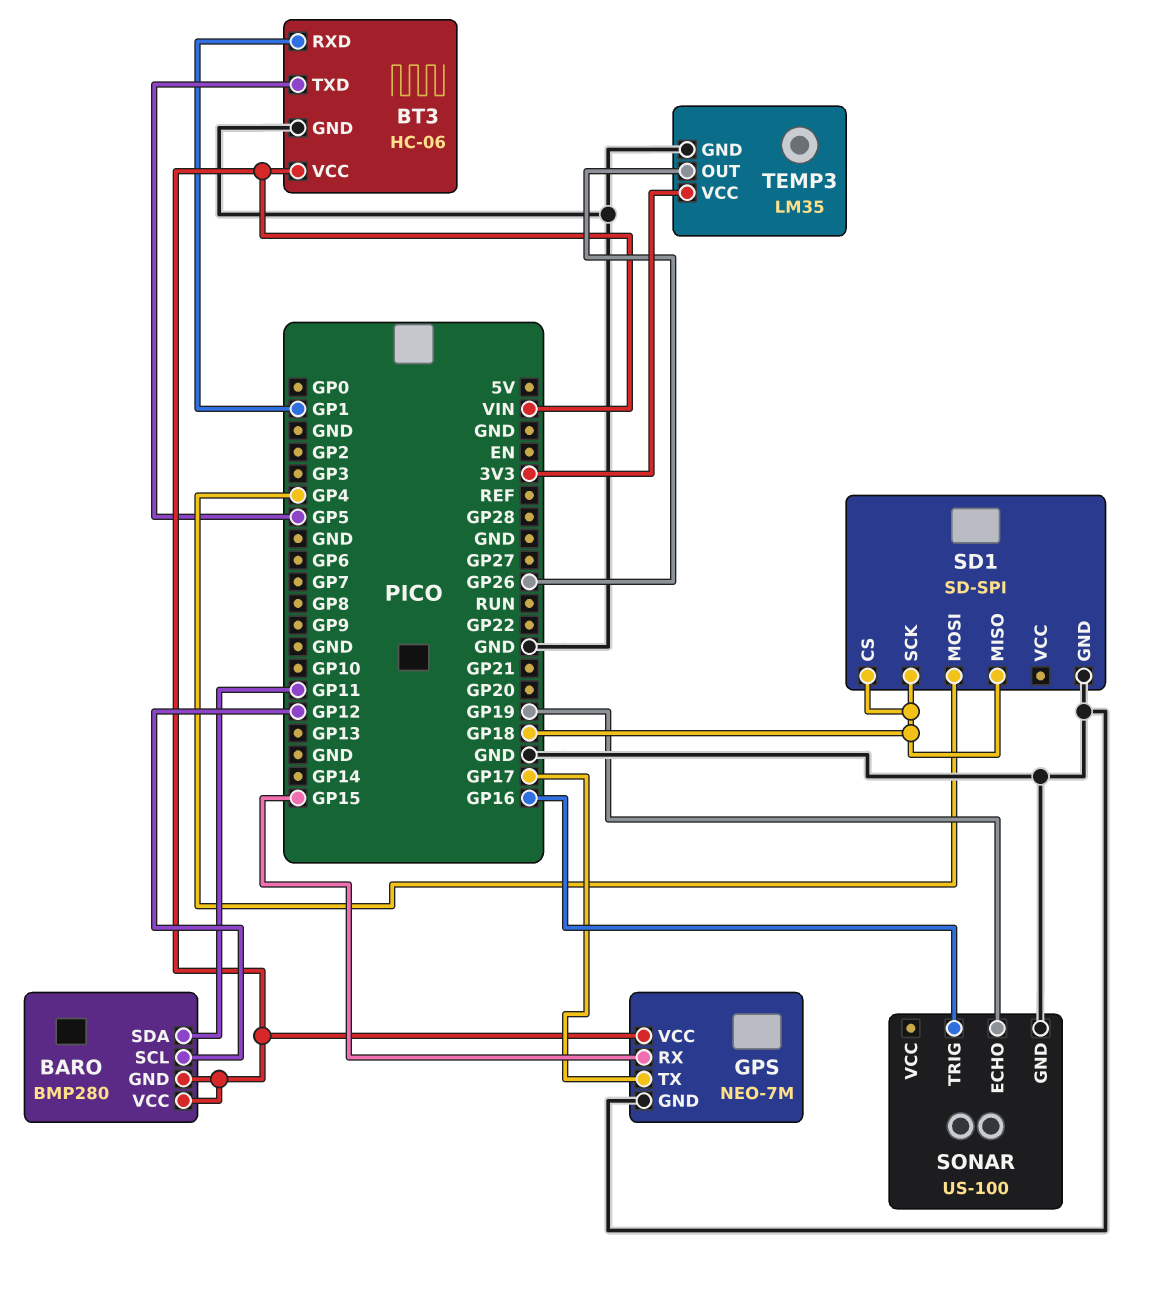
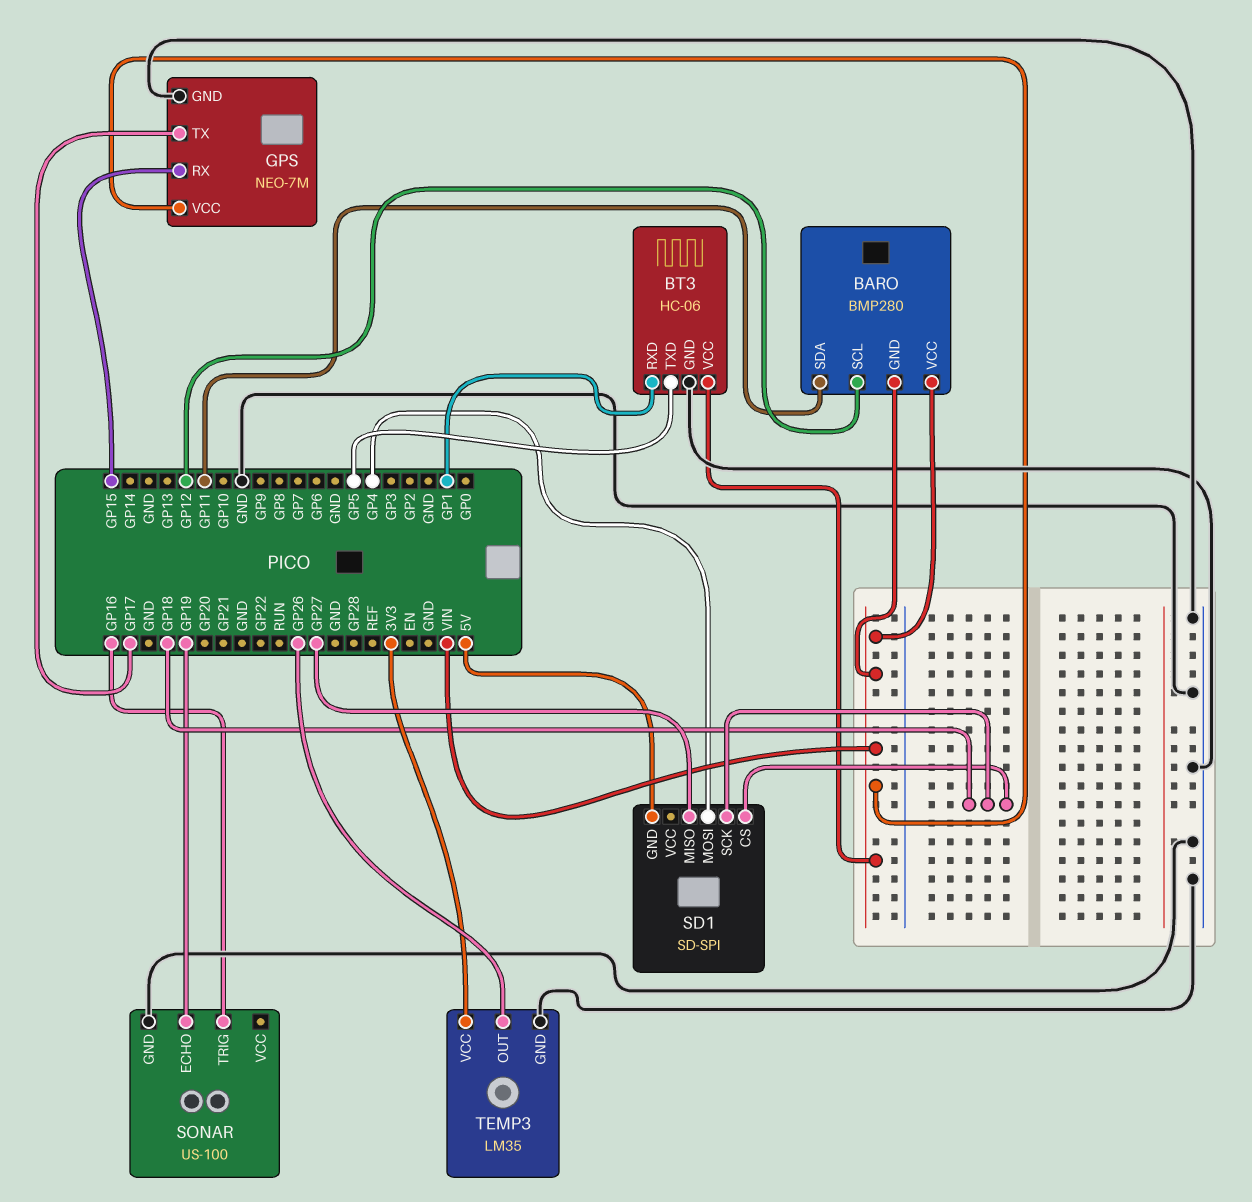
SD1 pin GND: GND -> 5V
SD1 pin MISO: GP18 -> GP27

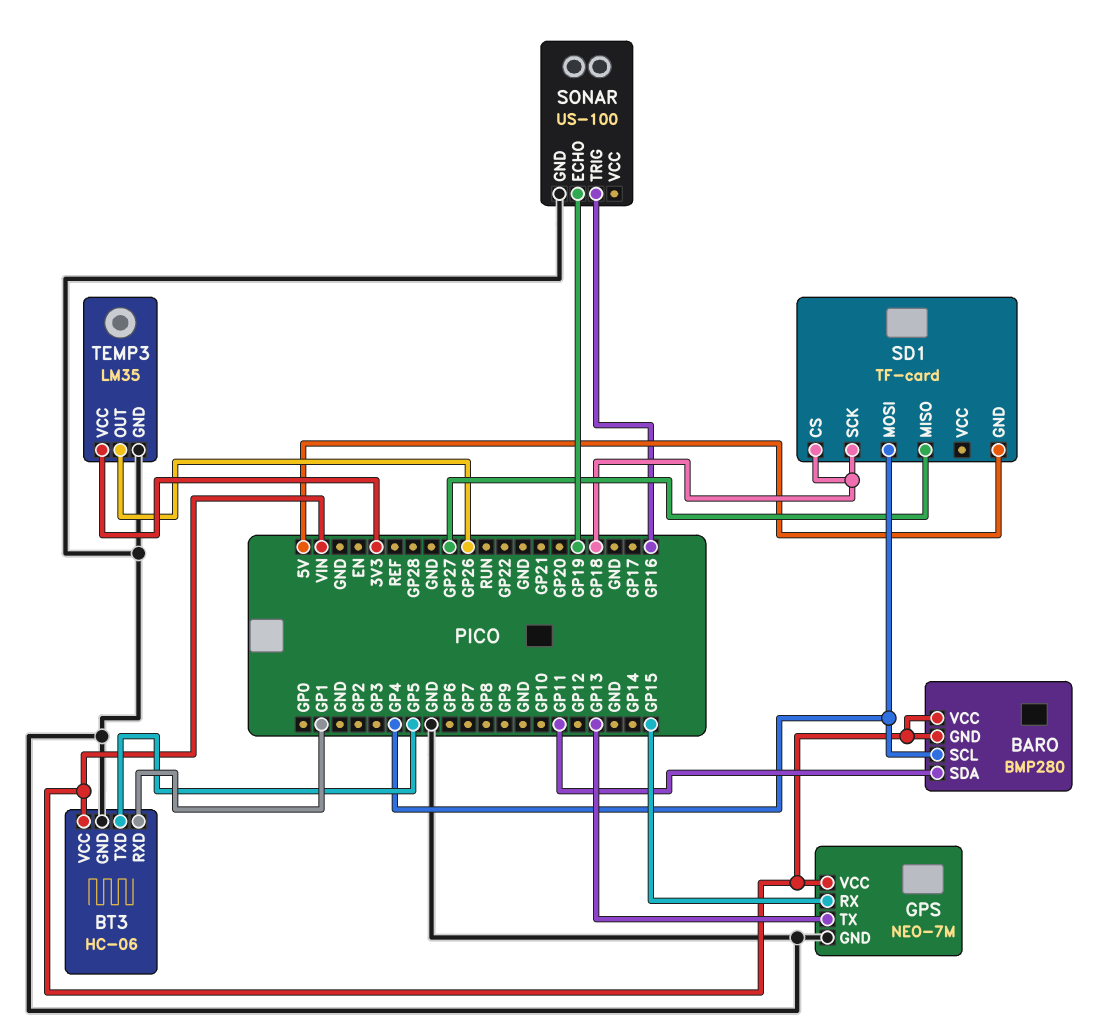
BARO pin SCL: GP12 -> GP4
GPS pin TX: GP17 -> GP13
SD1: SD-SPI -> TF-card

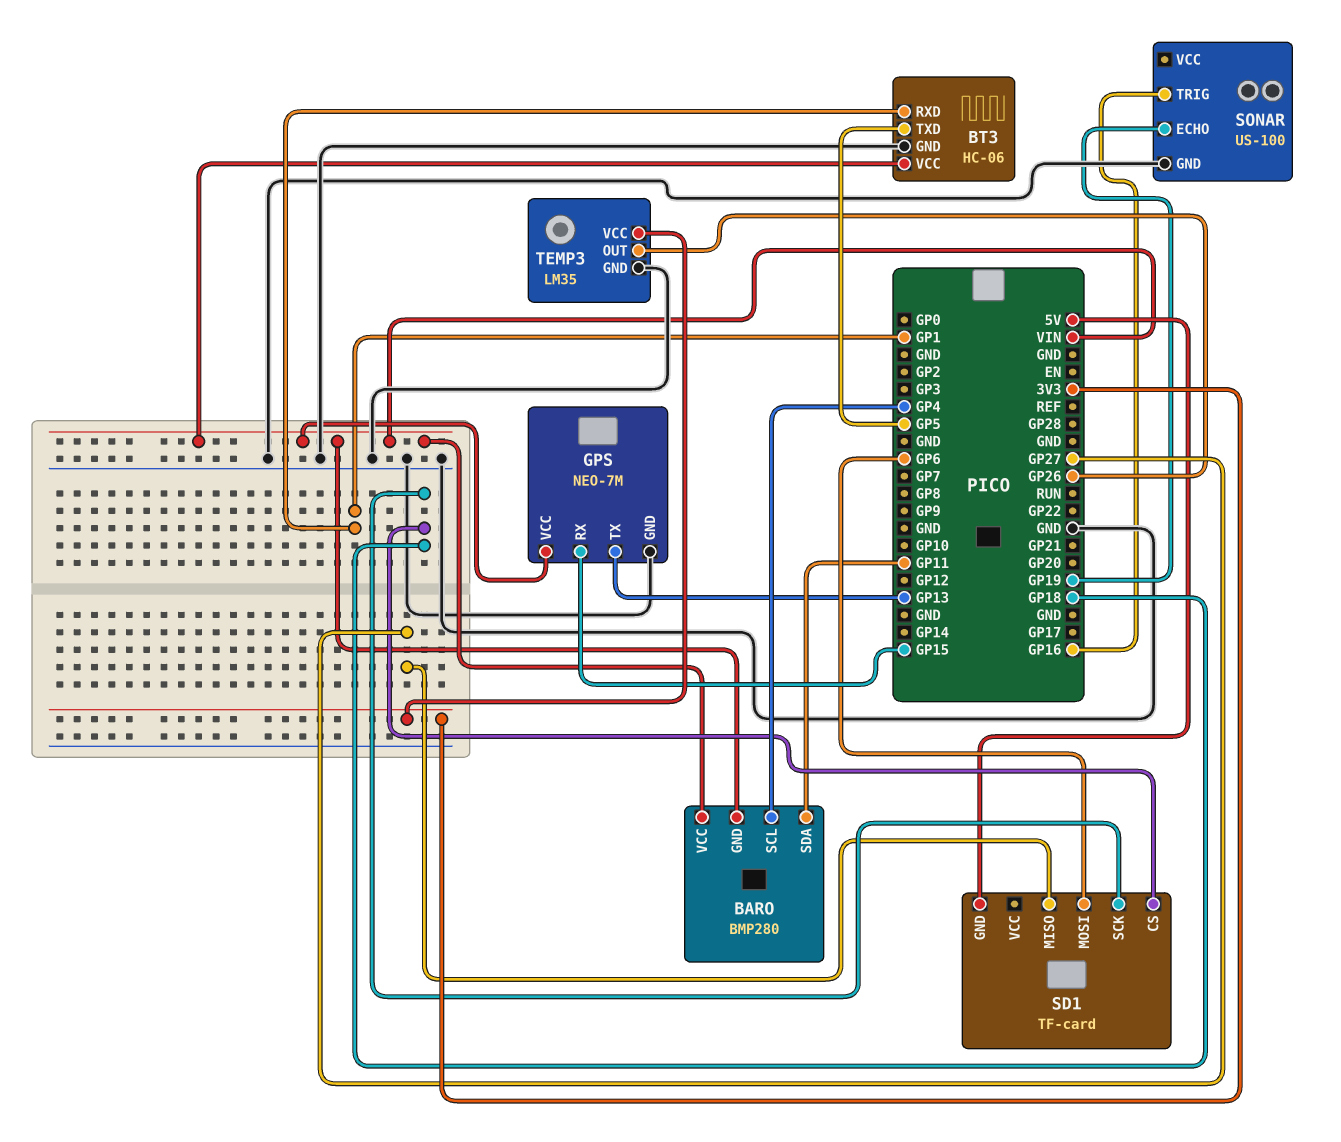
SD1 pin MOSI: GP4 -> GP6

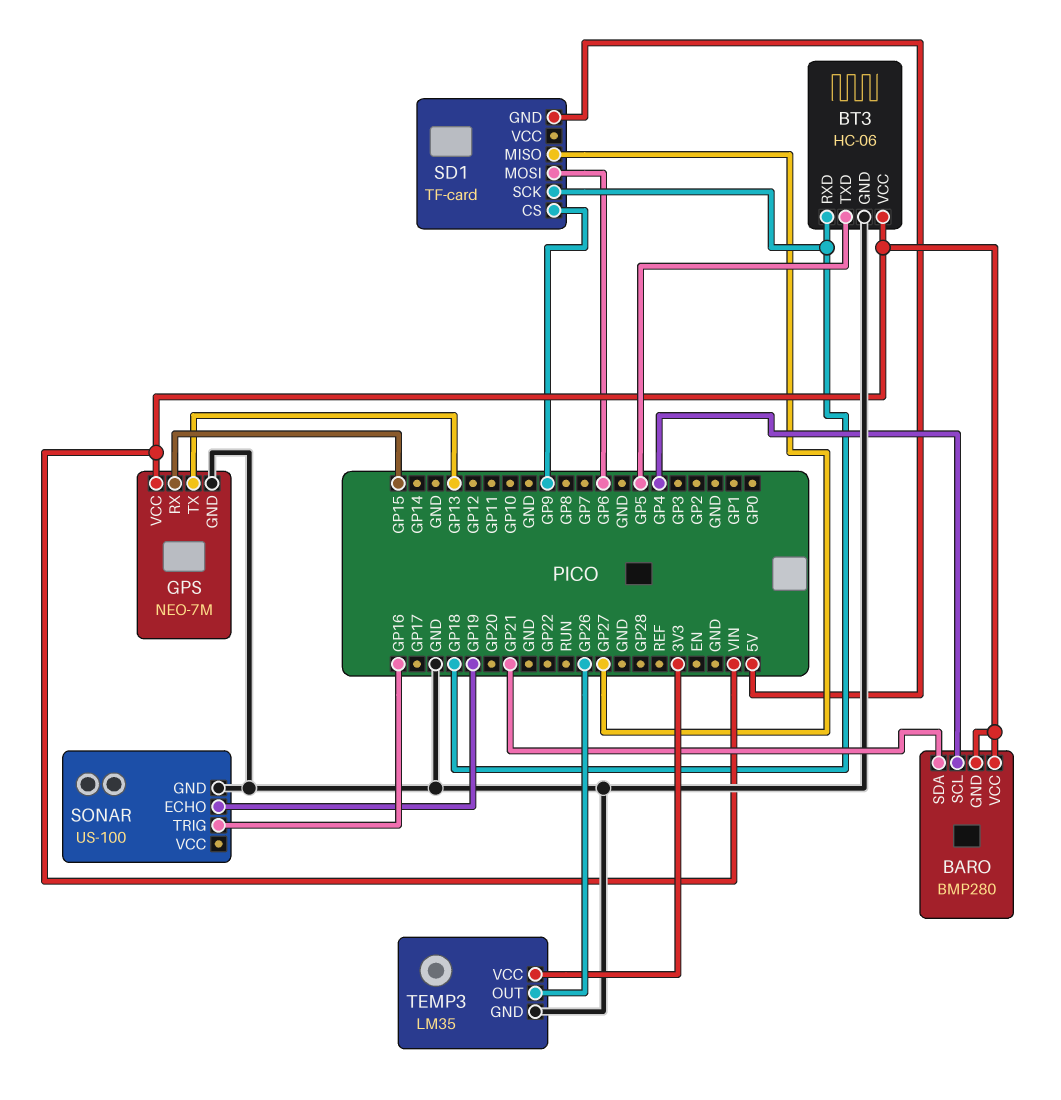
BARO pin SDA: GP11 -> GP21
BT3 pin RXD: GP1 -> GP18
SD1 pin CS: GP18 -> GP9

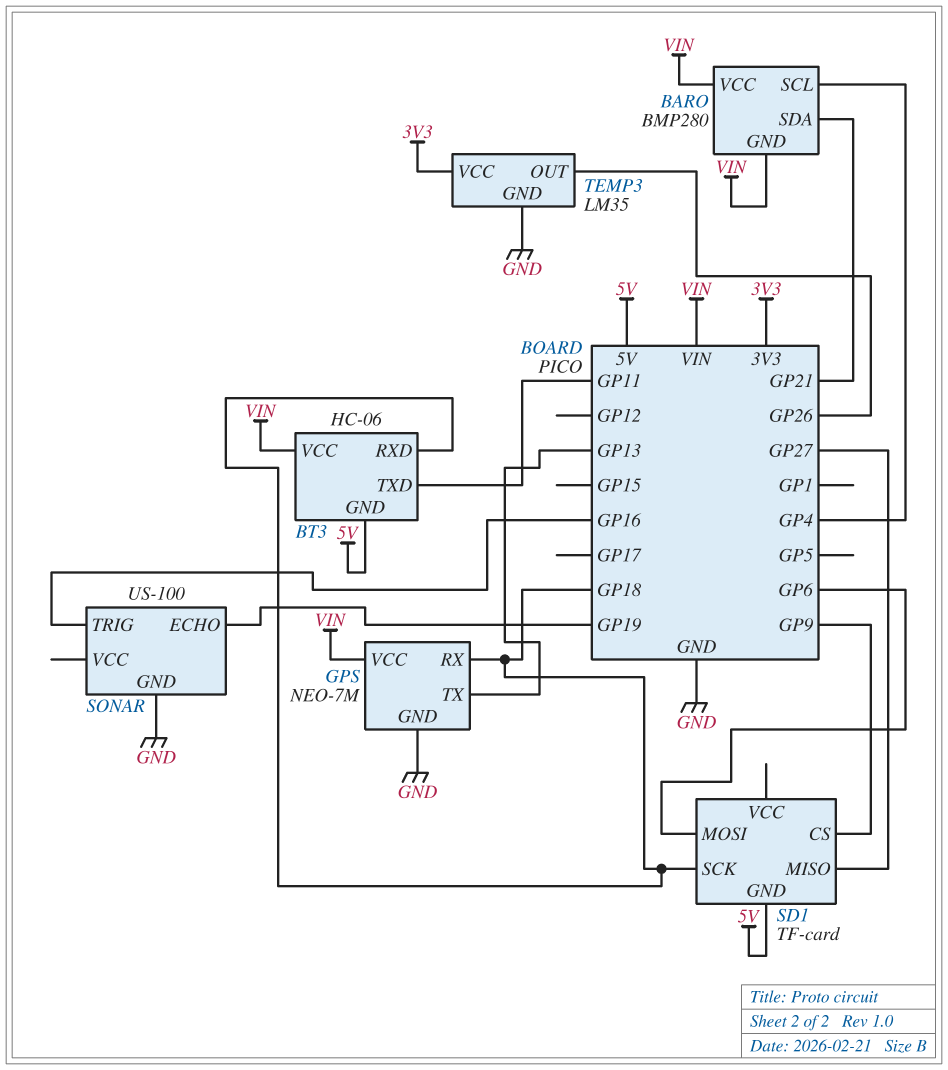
BT3 pin GND: GND -> 5V
BT3 pin TXD: GP5 -> GP11
GPS pin RX: GP15 -> GP18

